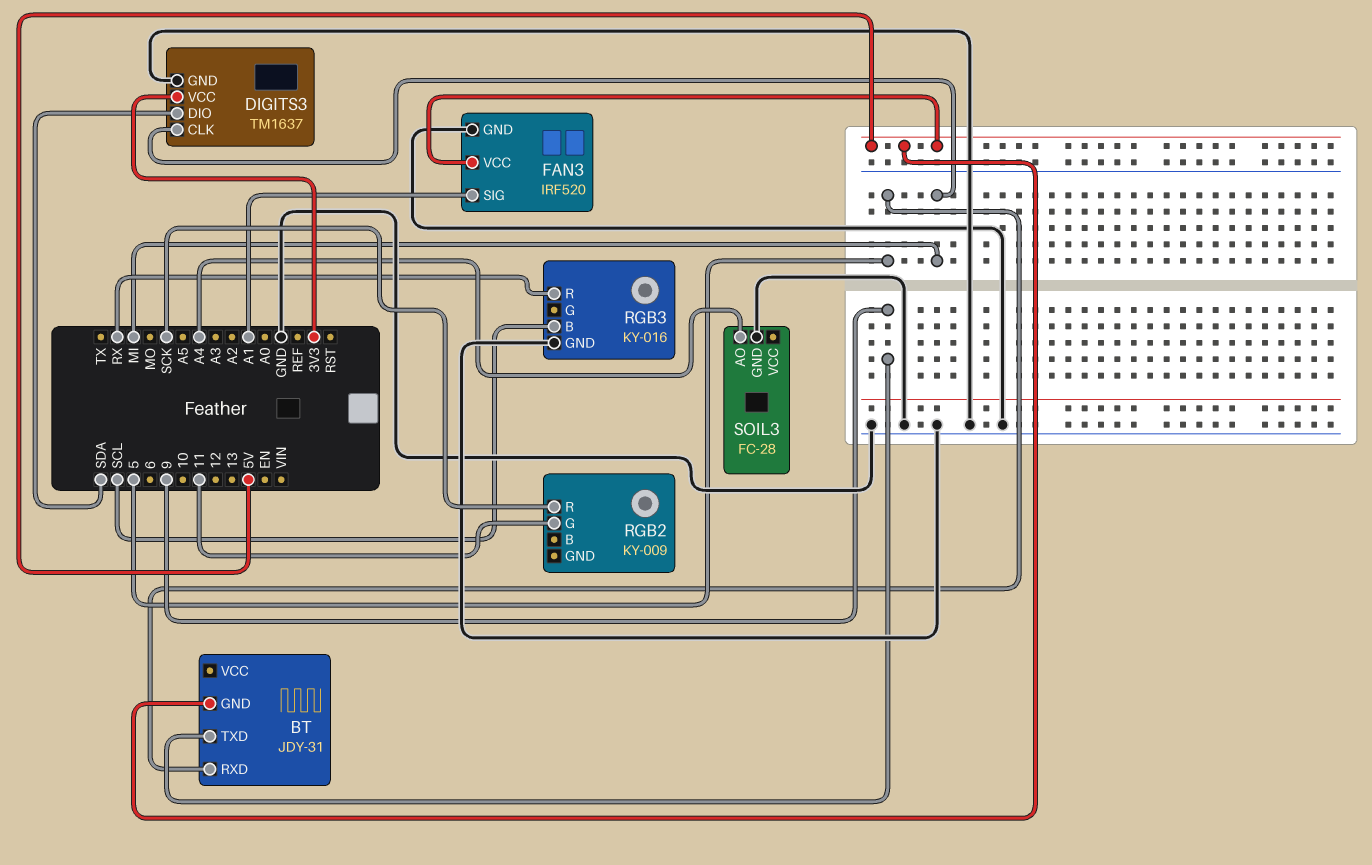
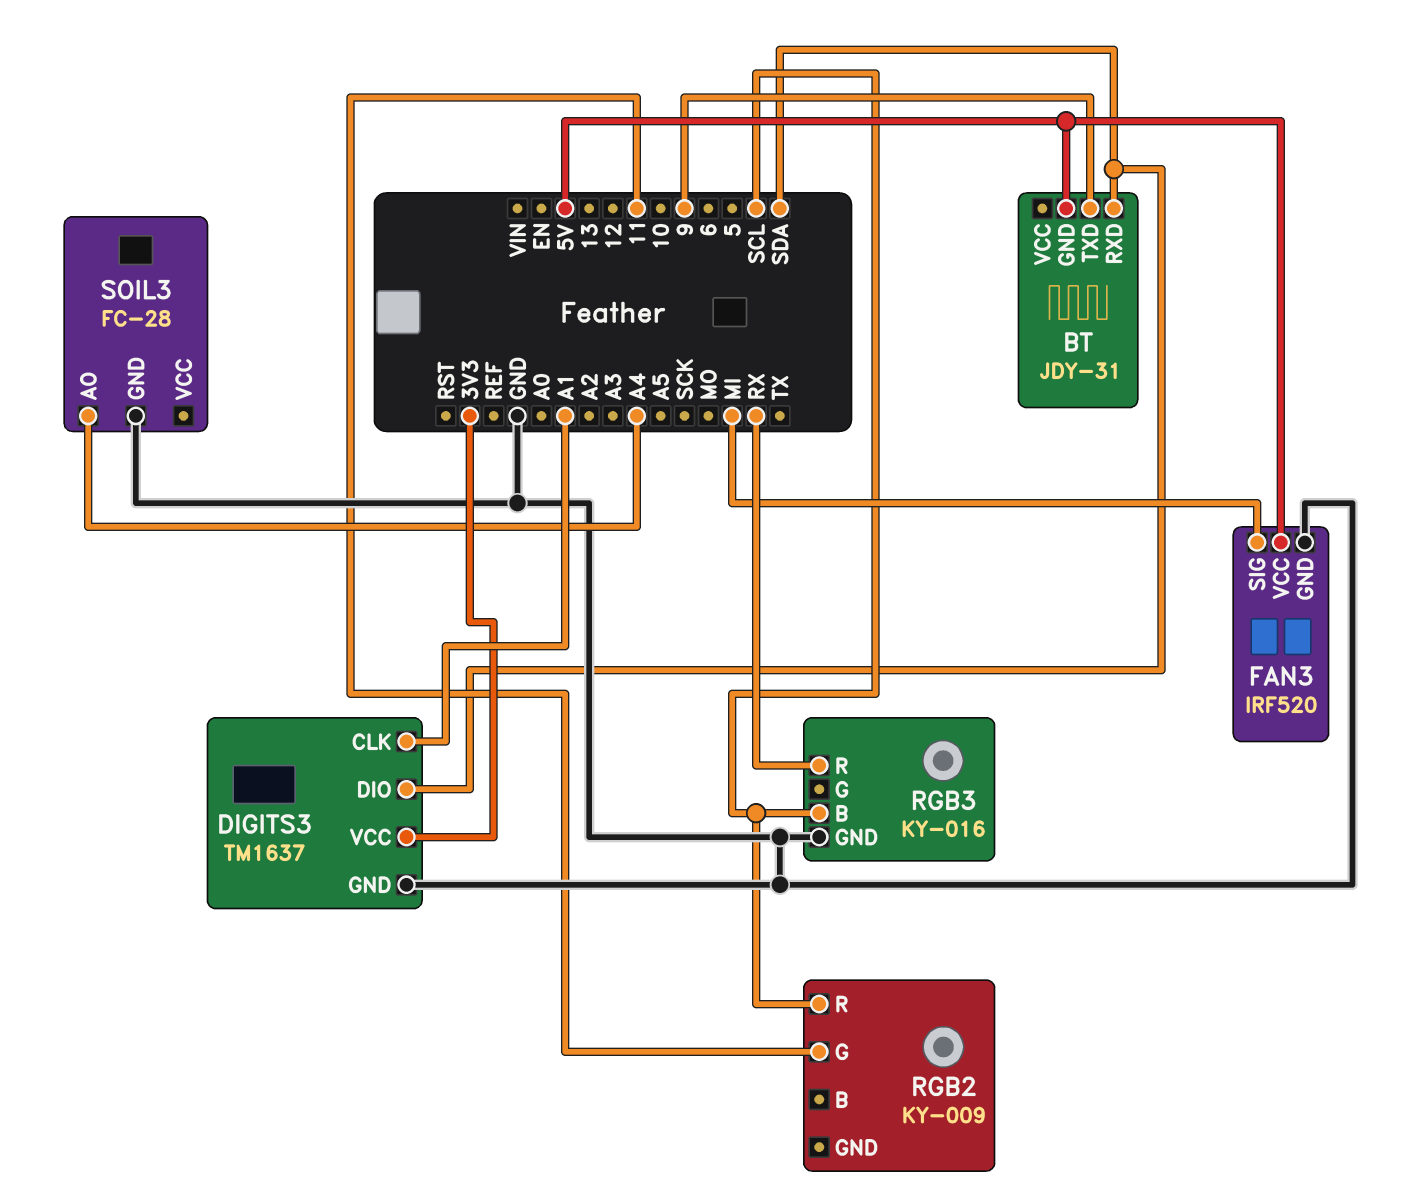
BT pin RXD: 5 -> SDA
DIGITS3 pin CLK: MI -> A1
FAN3 pin SIG: A1 -> MI
RGB2 pin R: SCK -> SCL

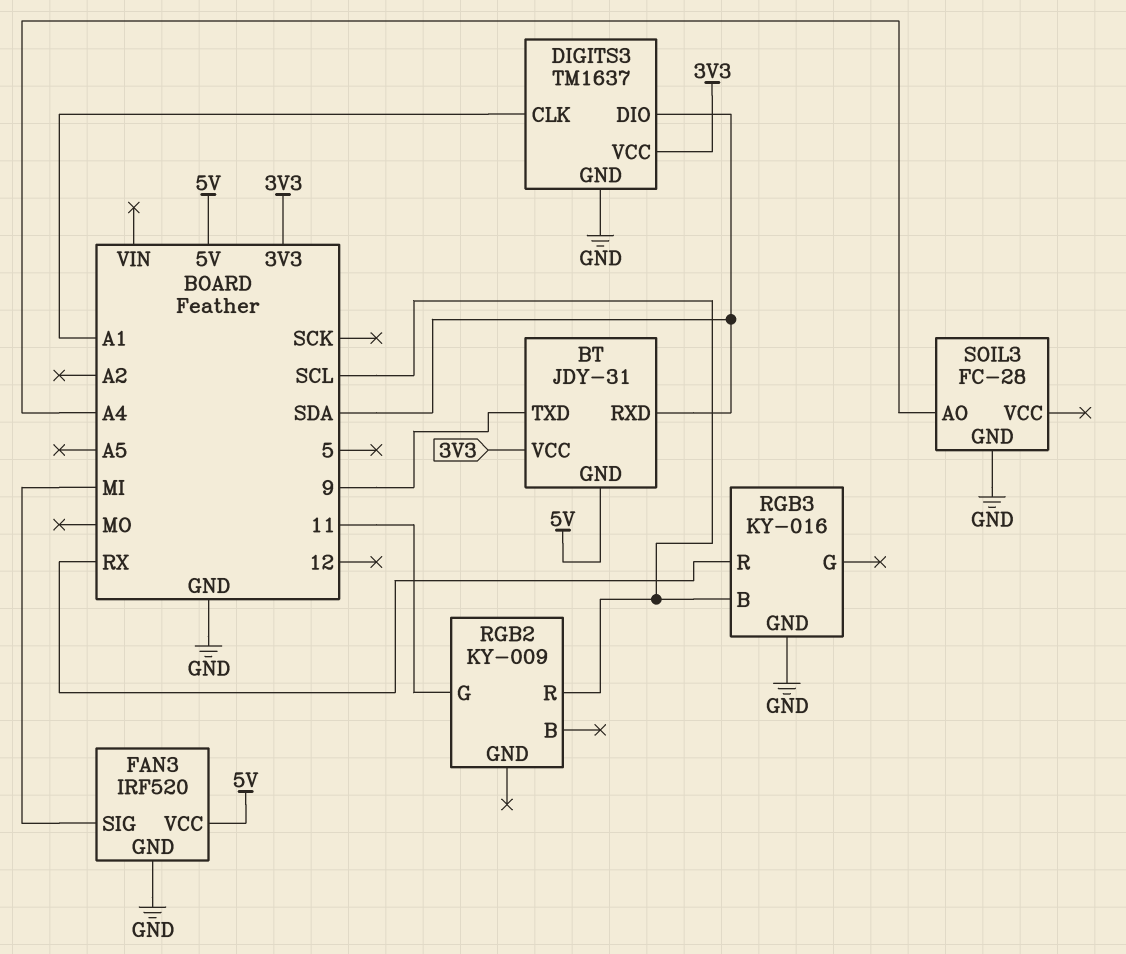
BT pin VCC: none -> 3V3

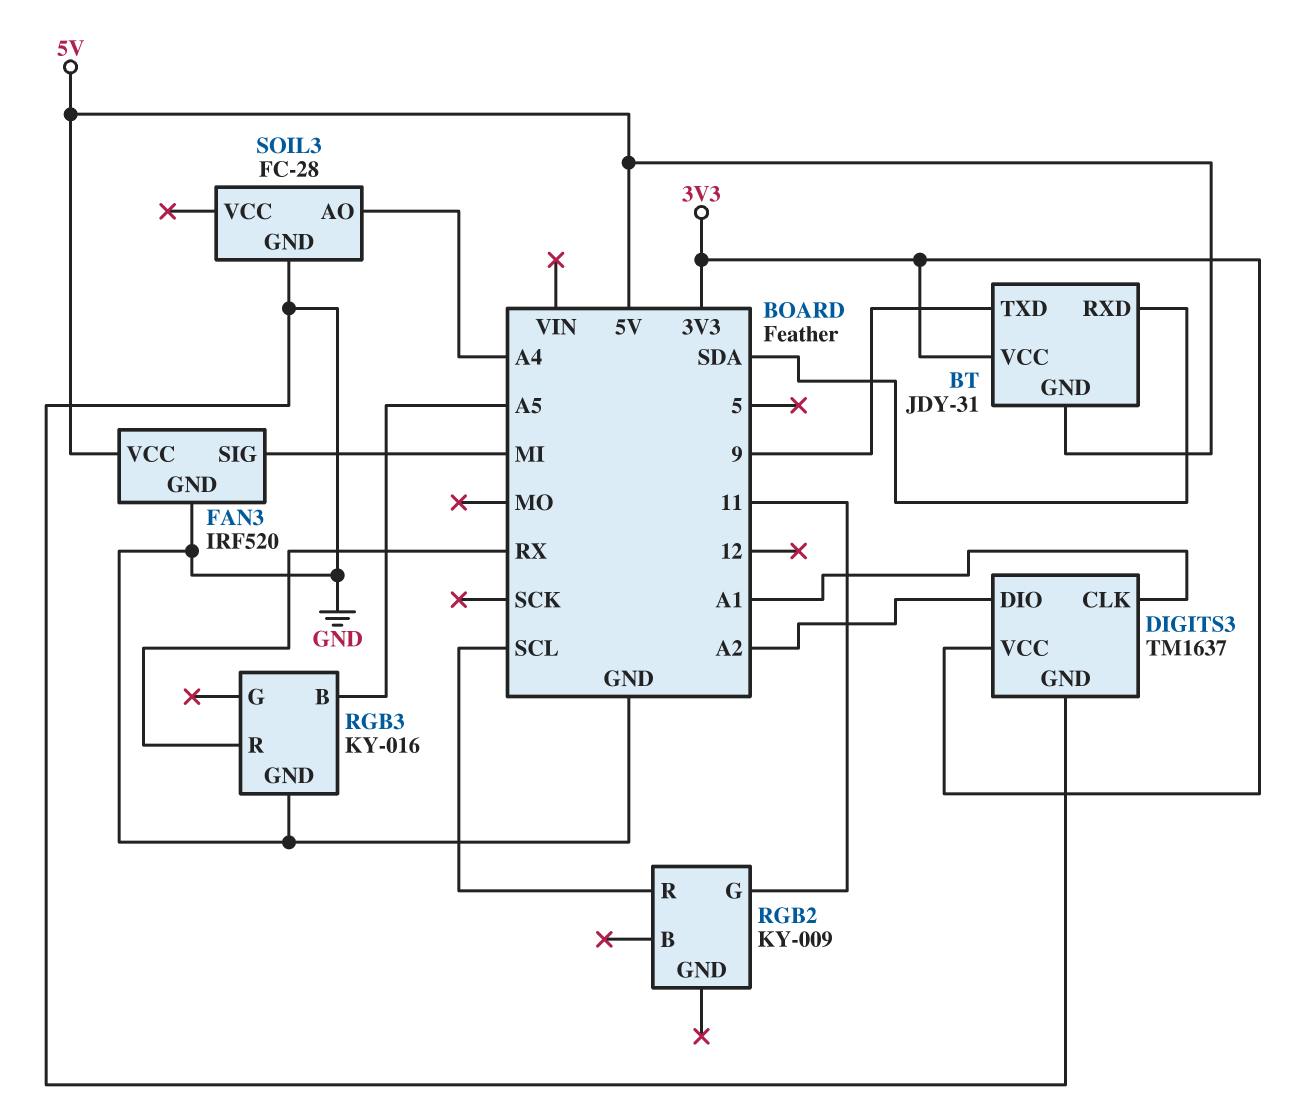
DIGITS3 pin DIO: SDA -> A2
RGB3 pin B: SCL -> A5

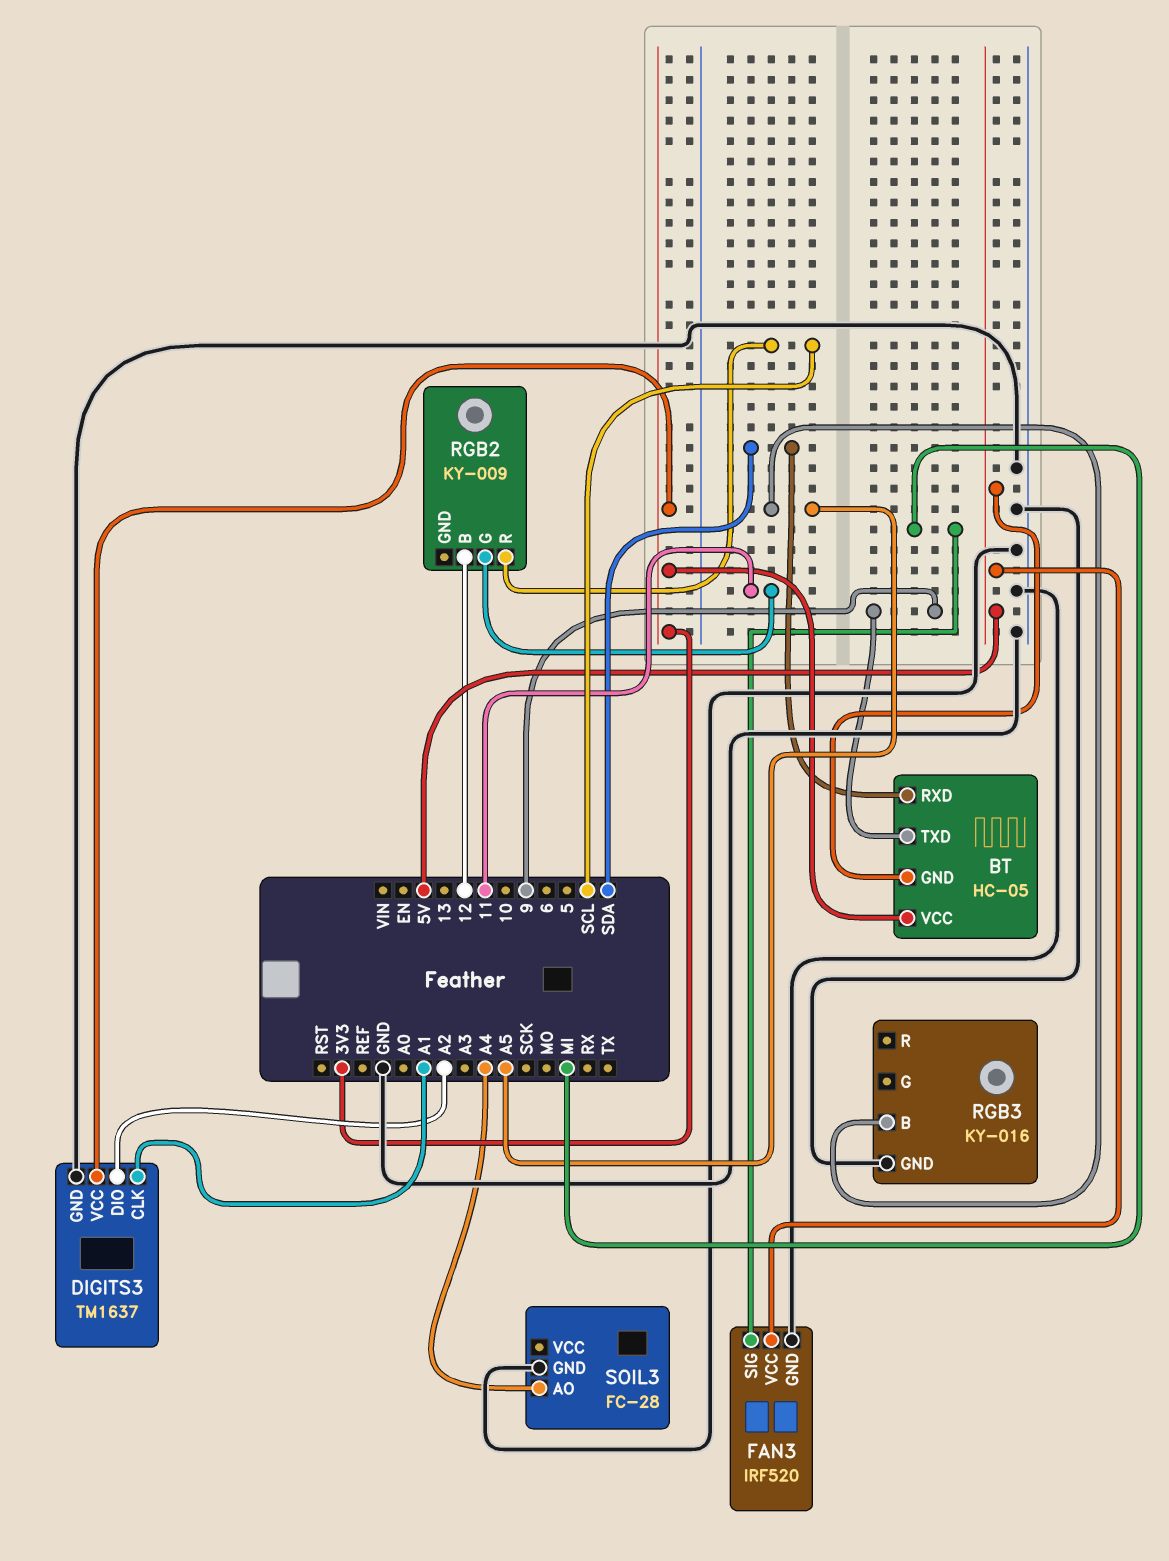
BT: JDY-31 -> HC-05
RGB2 pin B: none -> 12
RGB3 pin R: RX -> none

